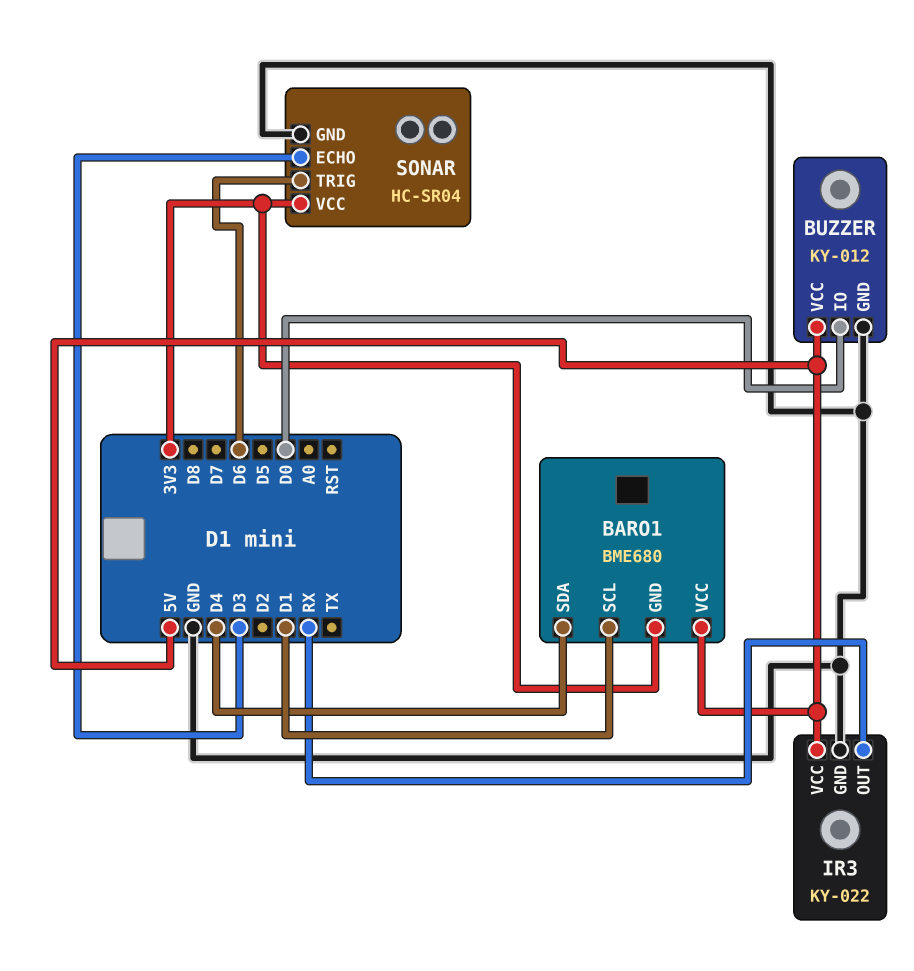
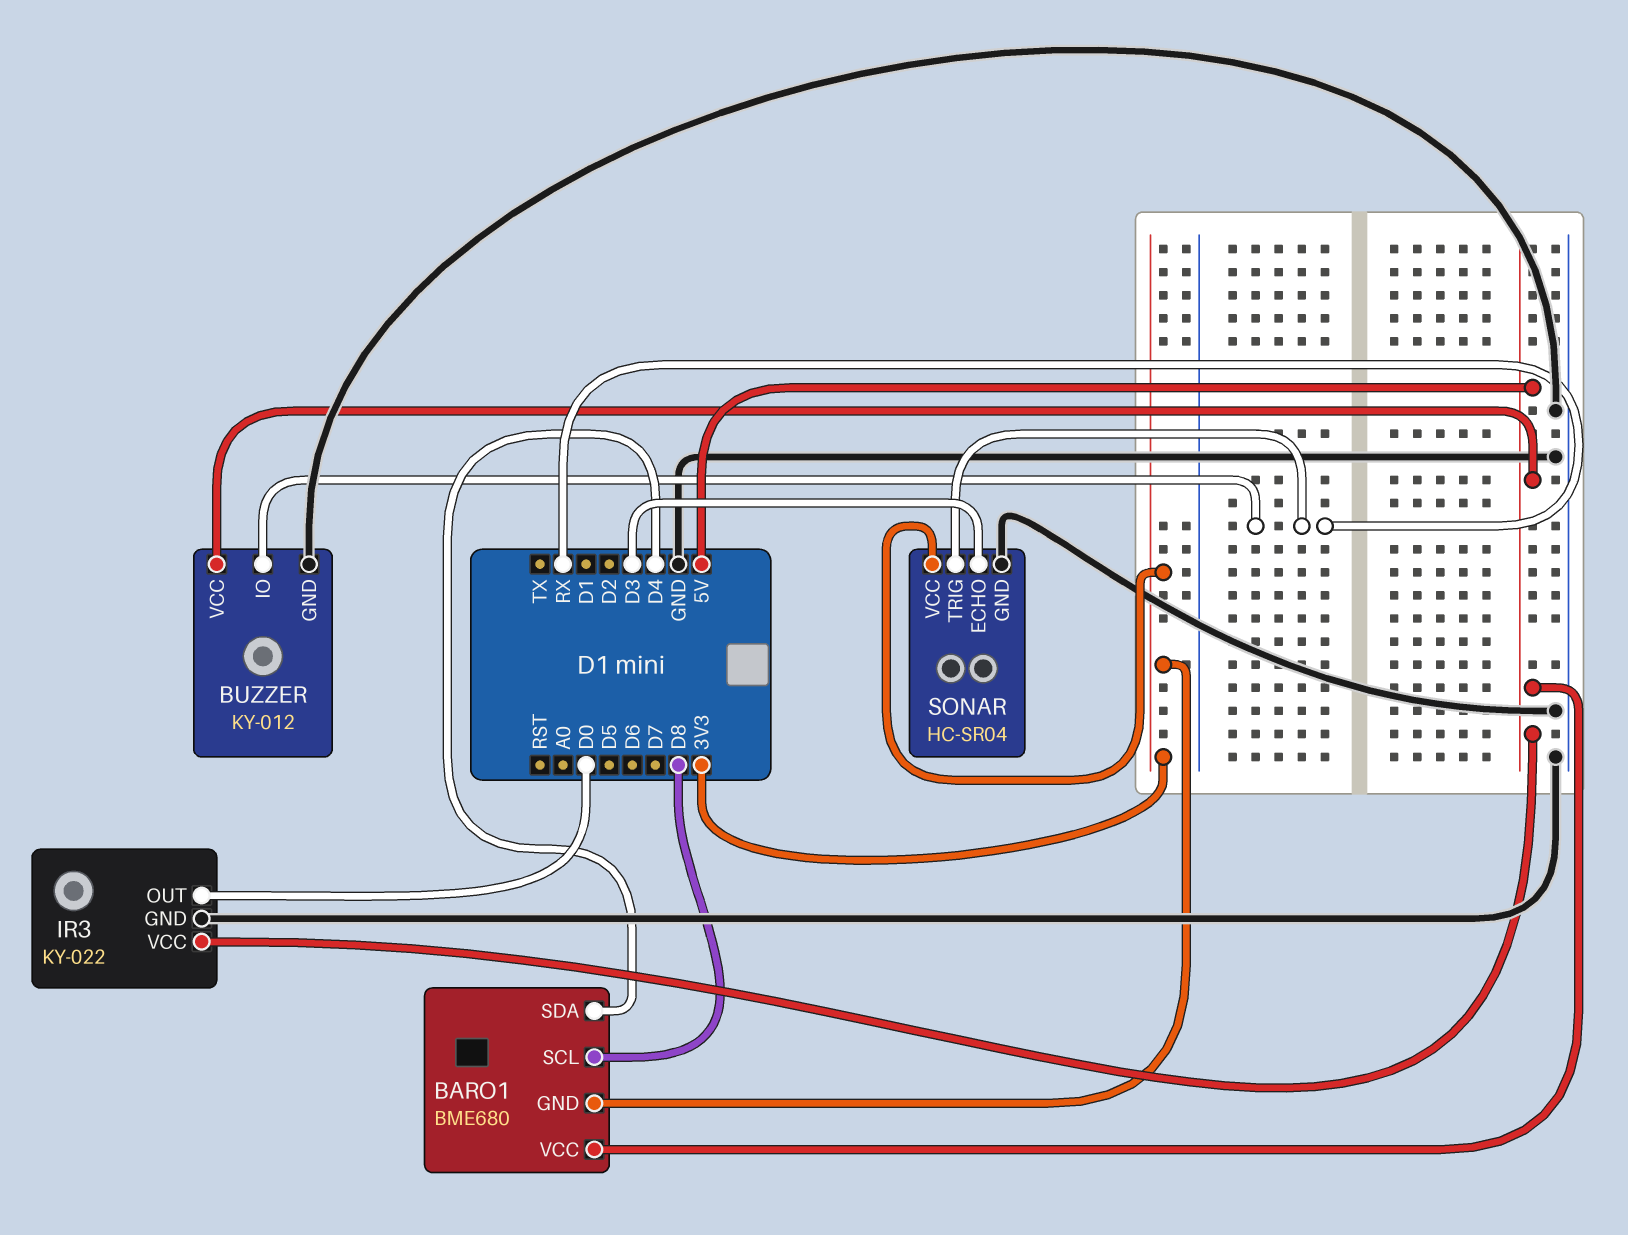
BARO1 pin SCL: D1 -> D8
BUZZER pin IO: D0 -> RX
IR3 pin OUT: RX -> D0
SONAR pin TRIG: D6 -> RX

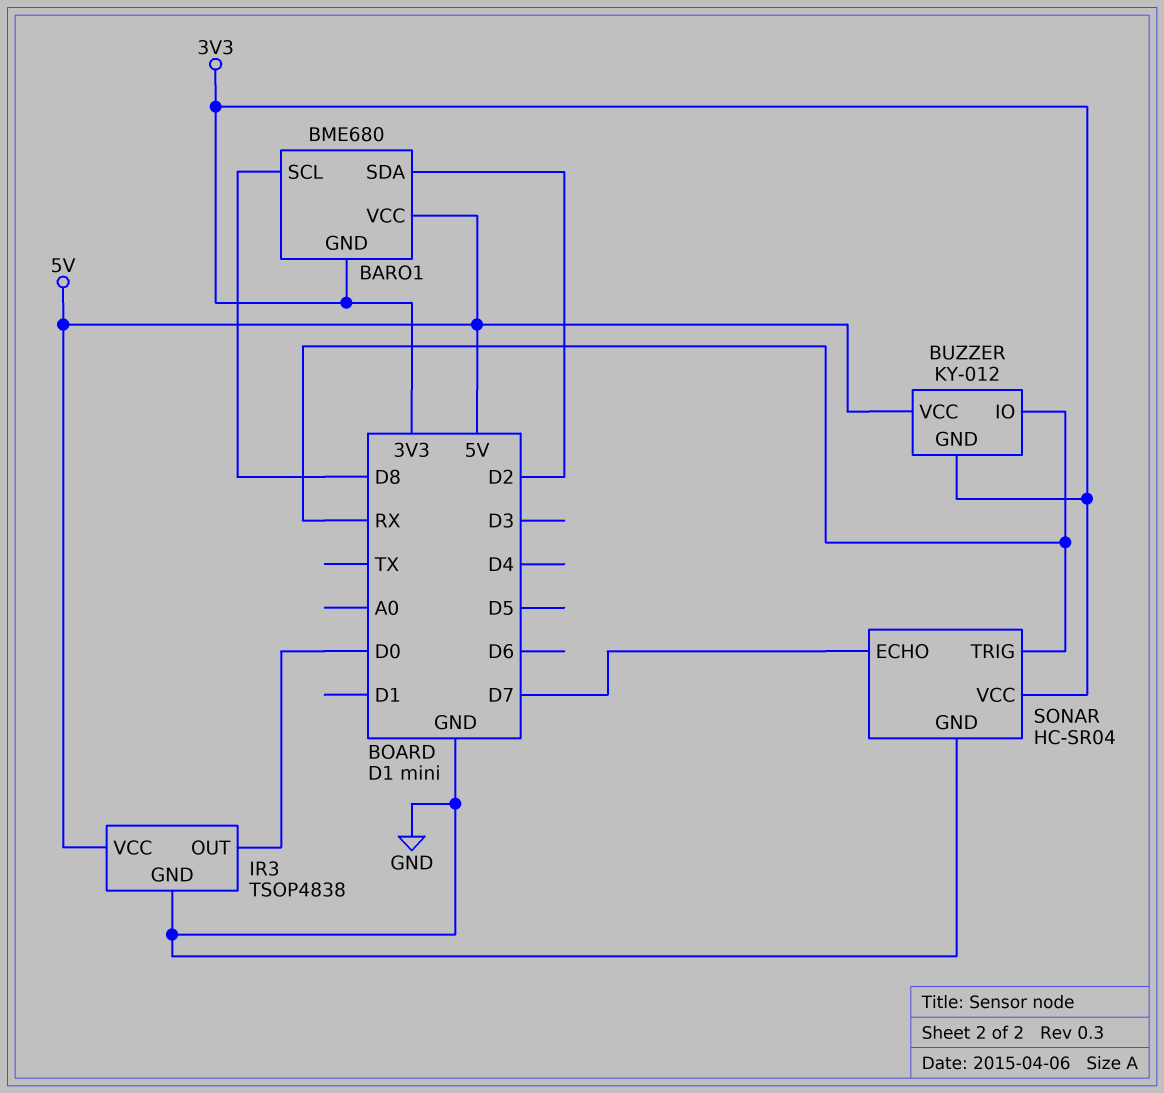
BARO1 pin SDA: D4 -> D2
BUZZER pin GND: GND -> 3V3
IR3: KY-022 -> TSOP4838
SONAR pin ECHO: D3 -> D7

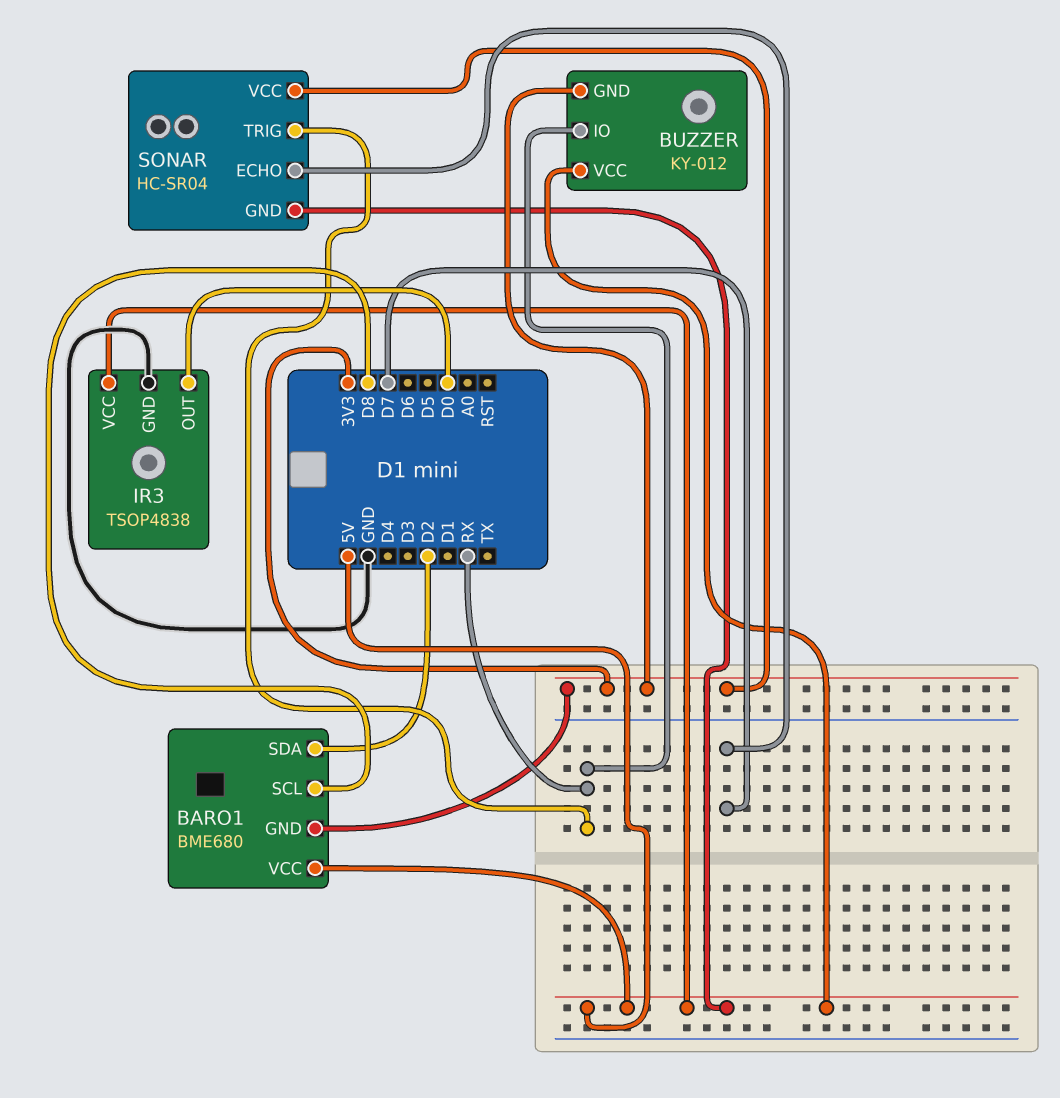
SONAR pin GND: GND -> 5V

